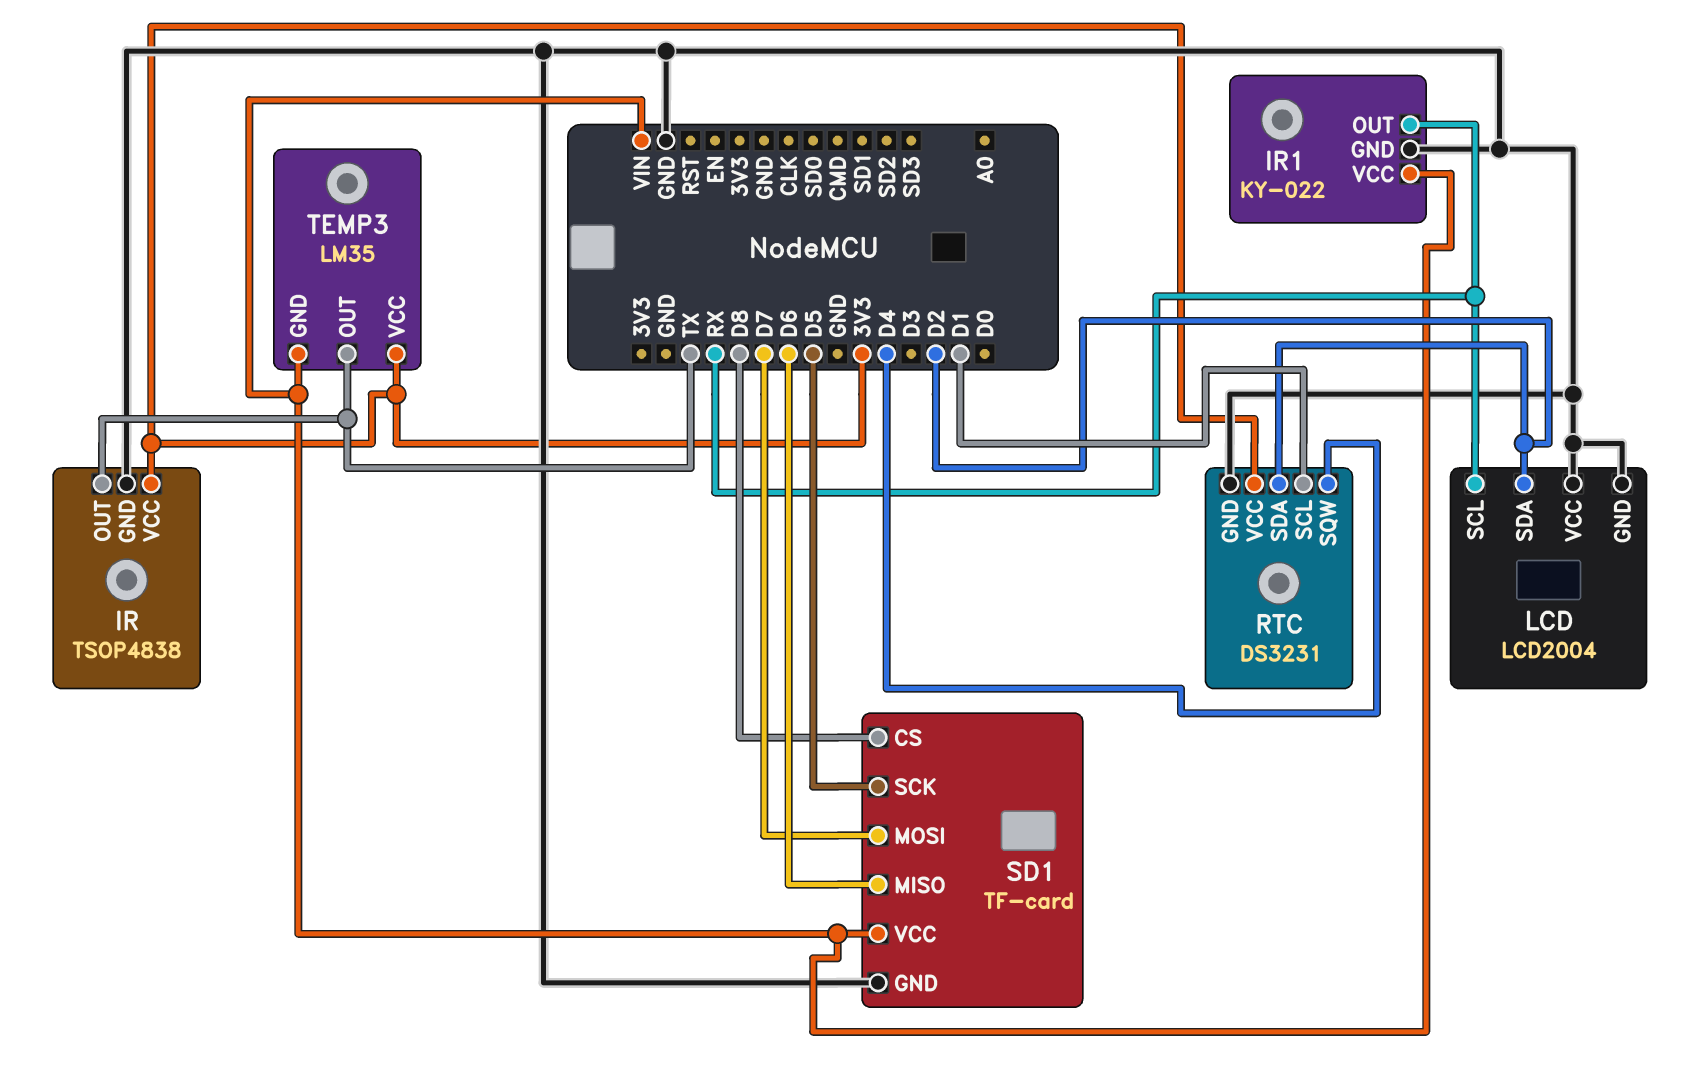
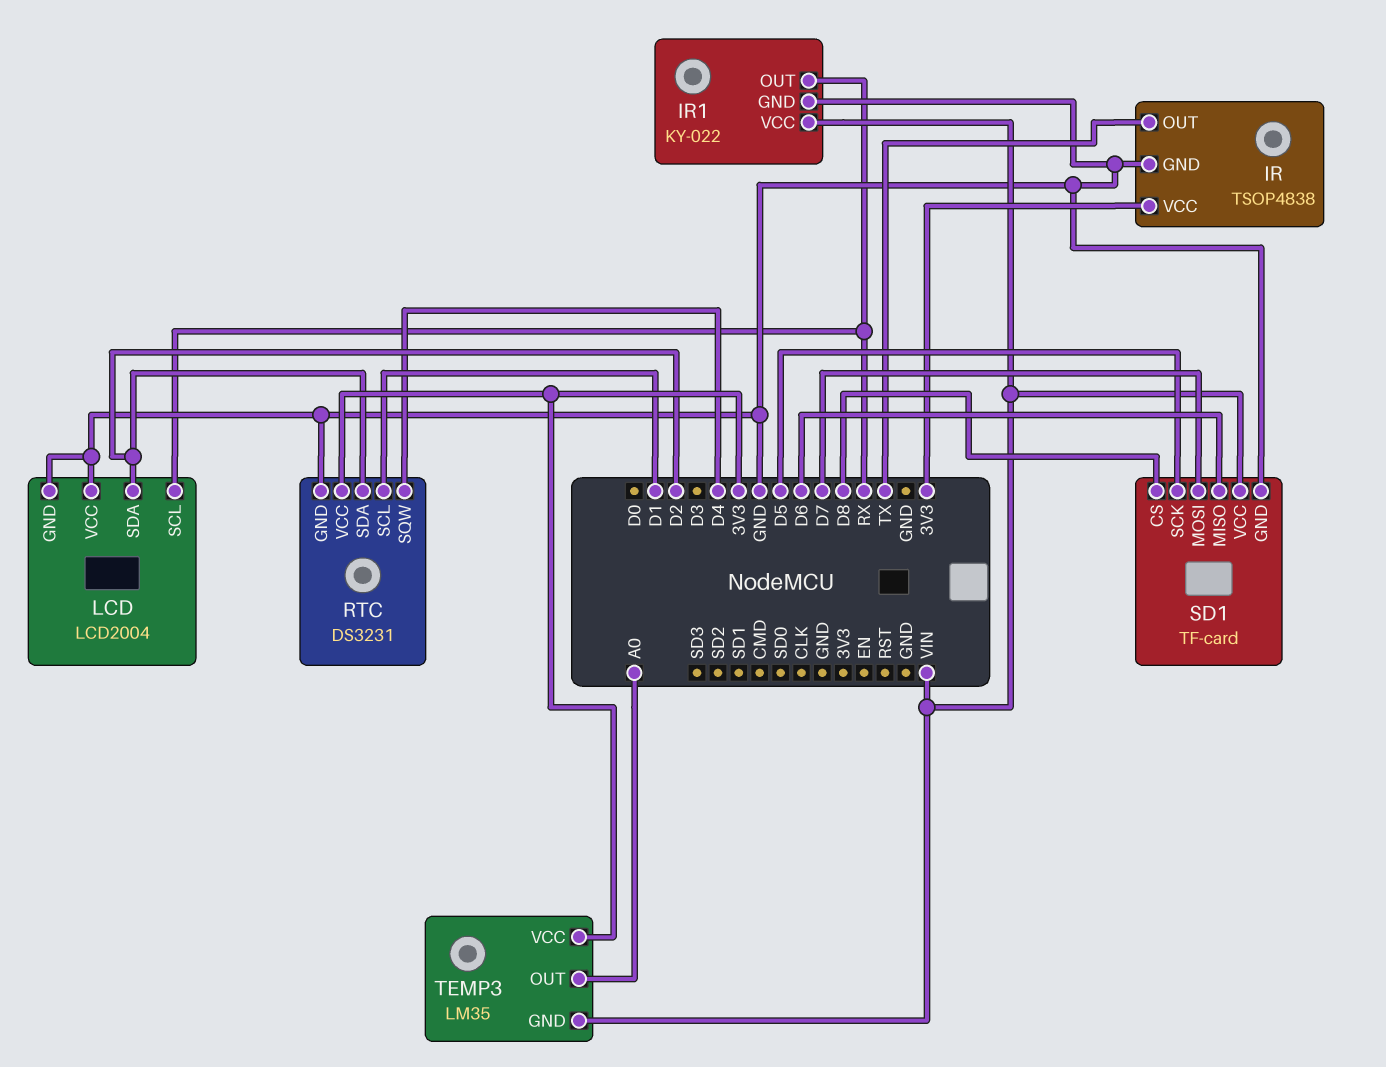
TEMP3 pin OUT: TX -> A0

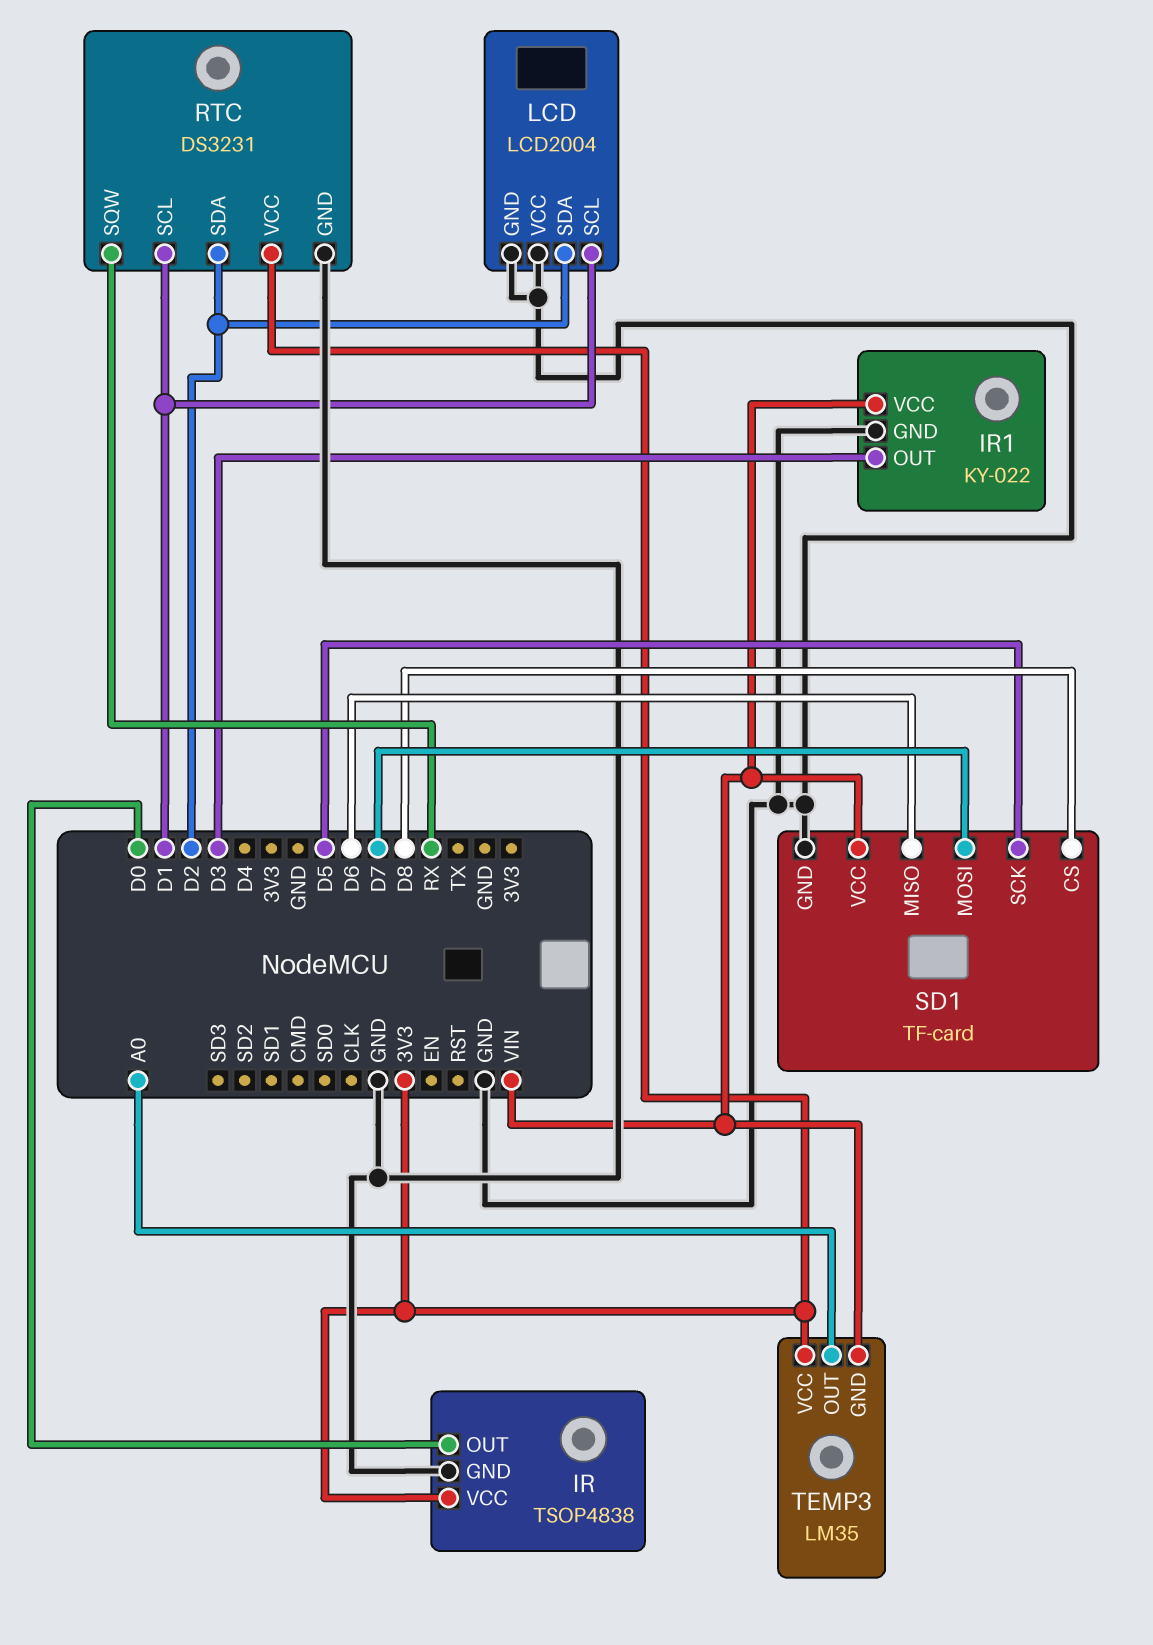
IR pin OUT: TX -> D0
IR1 pin OUT: RX -> D3
LCD pin SCL: RX -> D1
RTC pin SQW: D4 -> RX

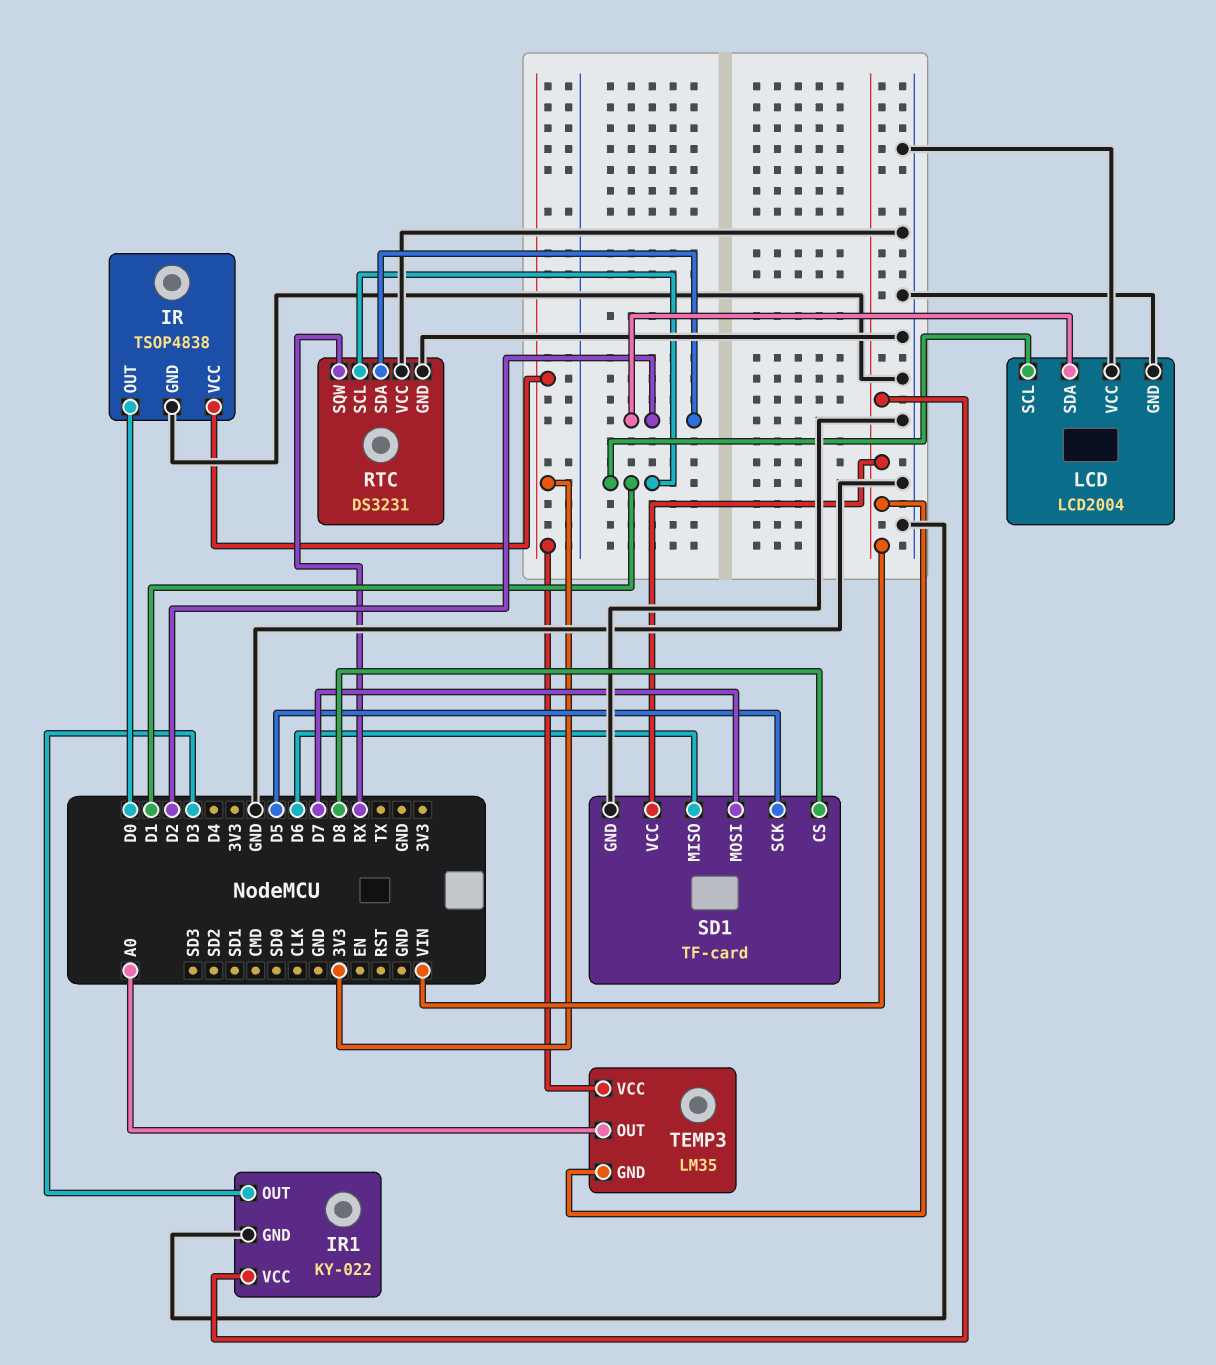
RTC pin VCC: 3V3 -> GND

